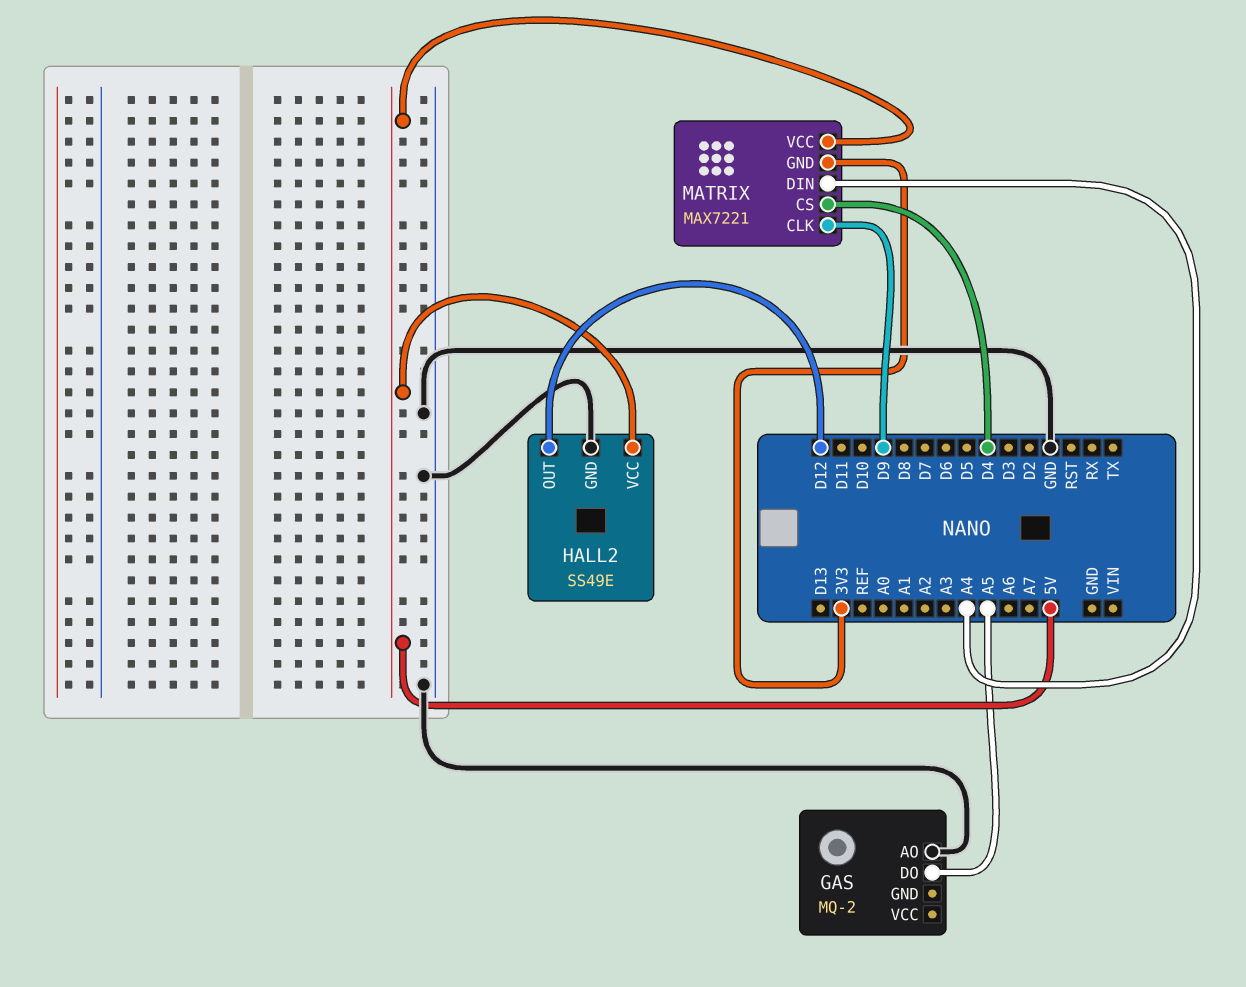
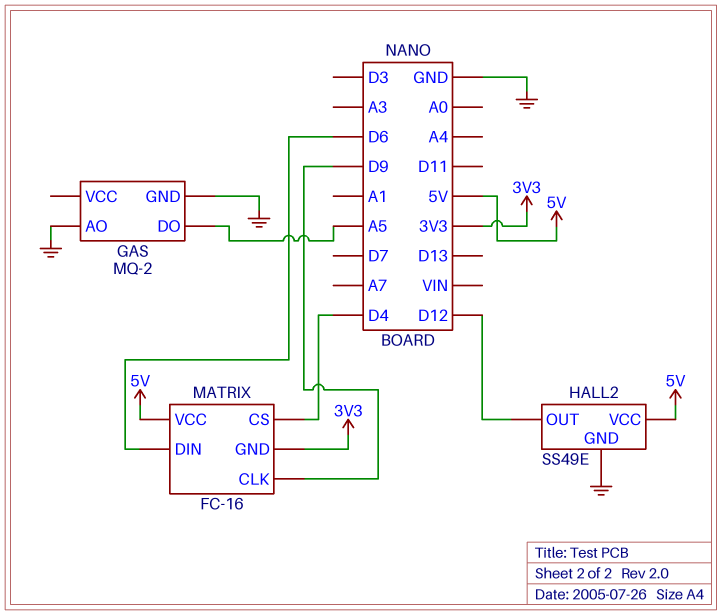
GAS pin GND: none -> GND
MATRIX: MAX7221 -> FC-16
MATRIX pin DIN: A4 -> D6

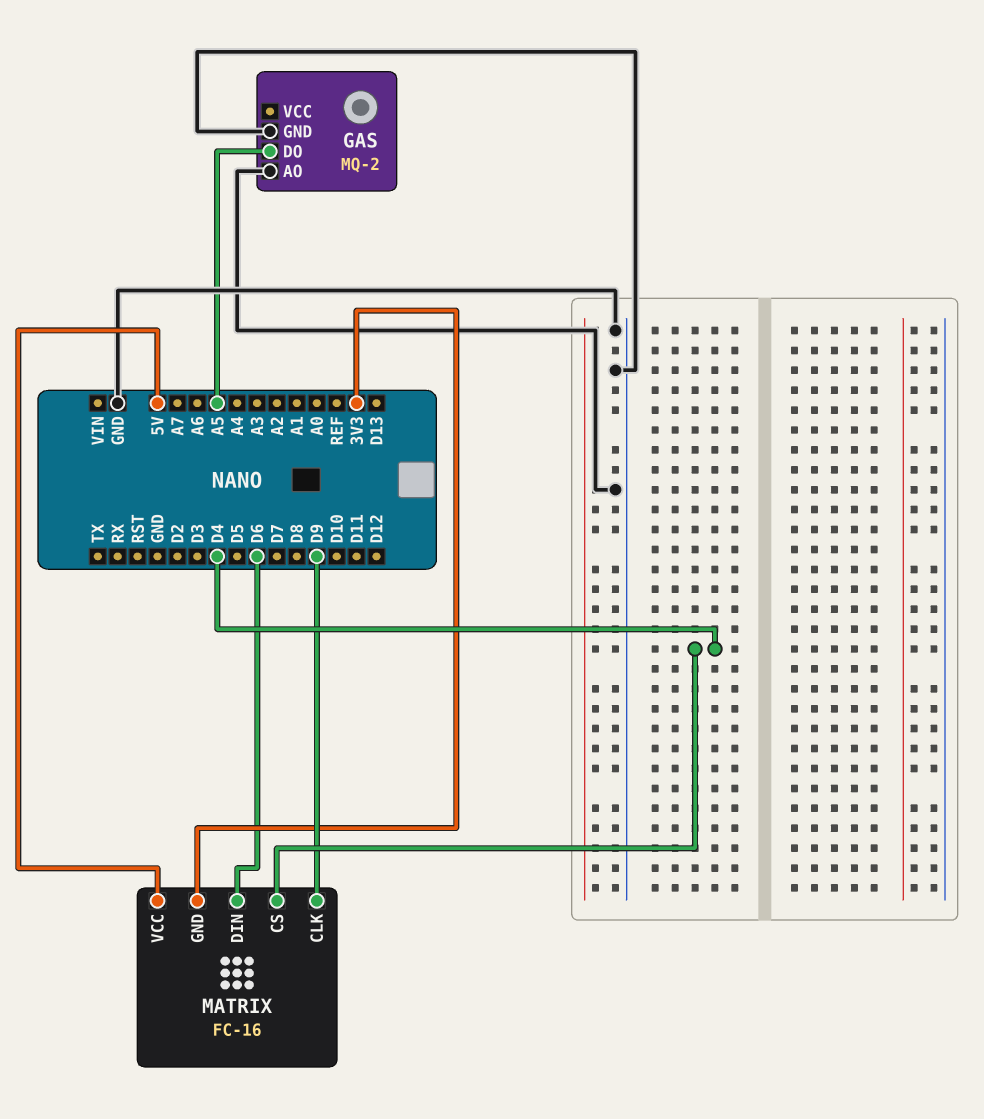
HALL2: SS49E -> none
HALL2 pin GND: GND -> none
HALL2 pin OUT: D12 -> none
HALL2 pin VCC: 5V -> none

